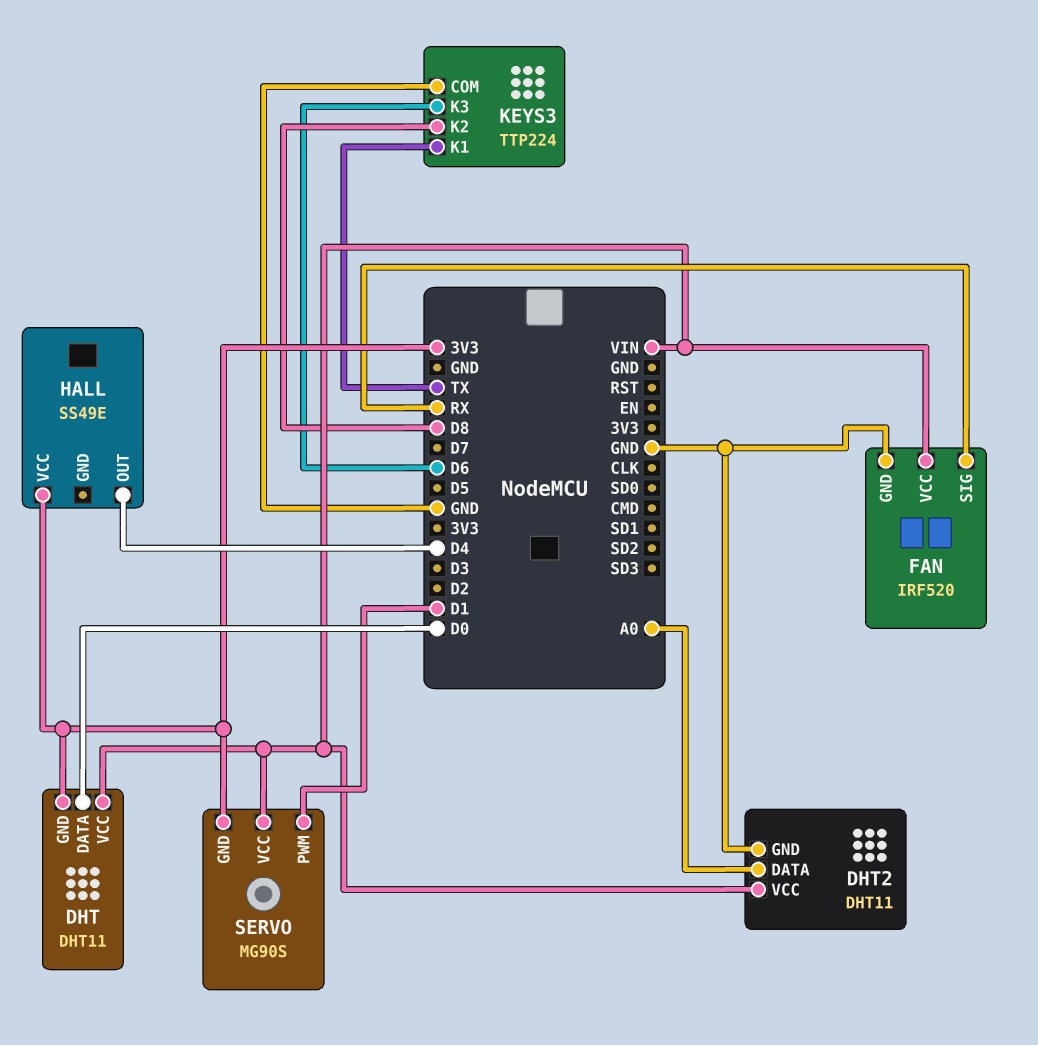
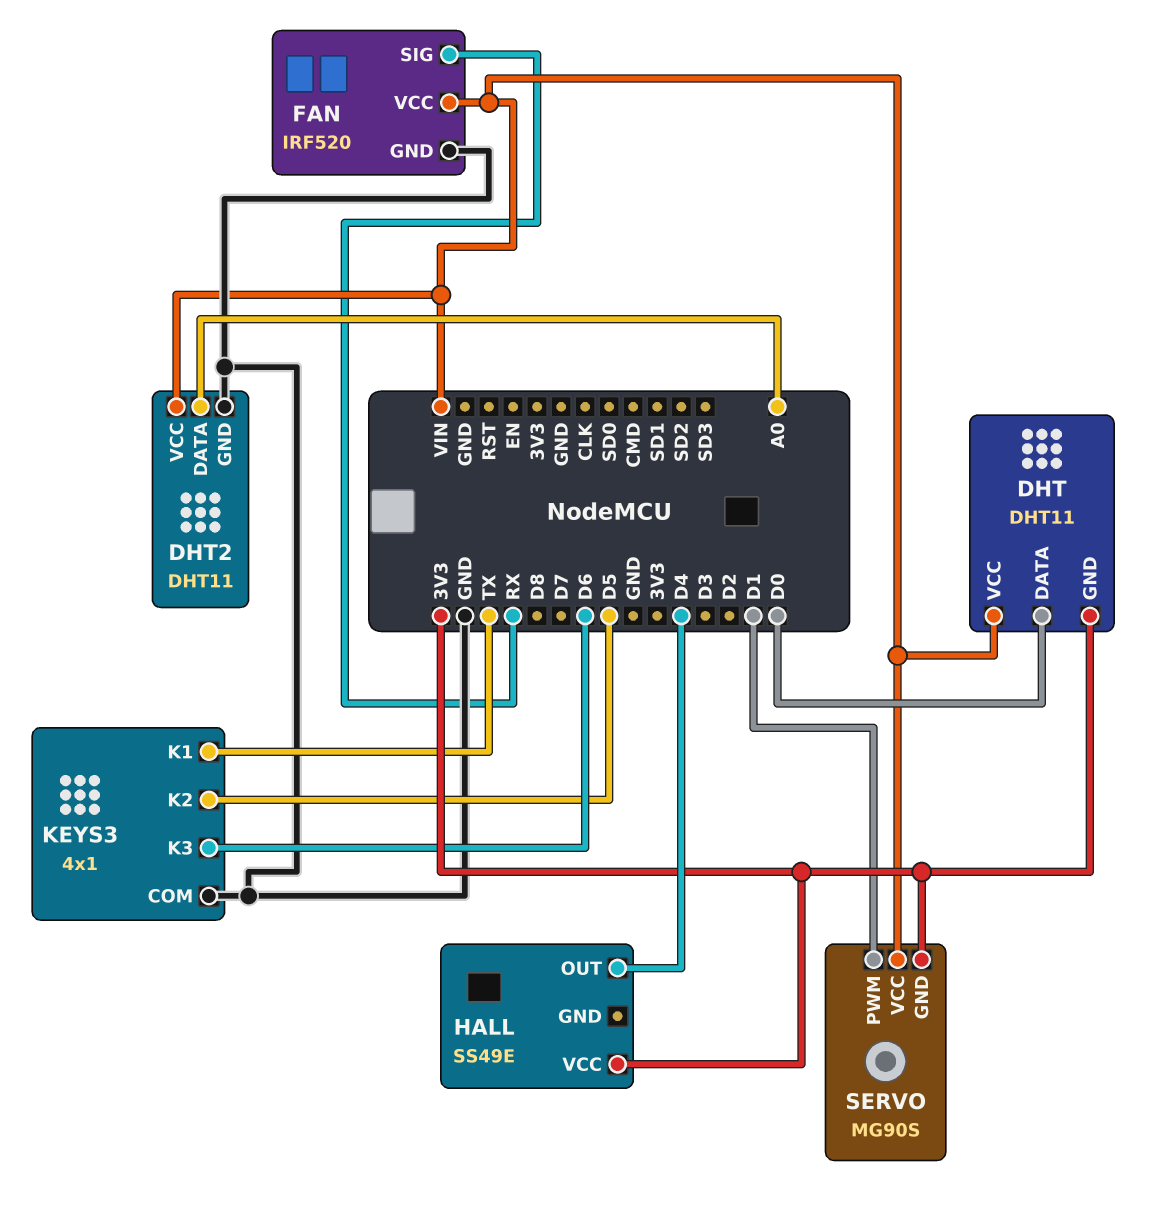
KEYS3: TTP224 -> 4x1
KEYS3 pin K2: D8 -> D5

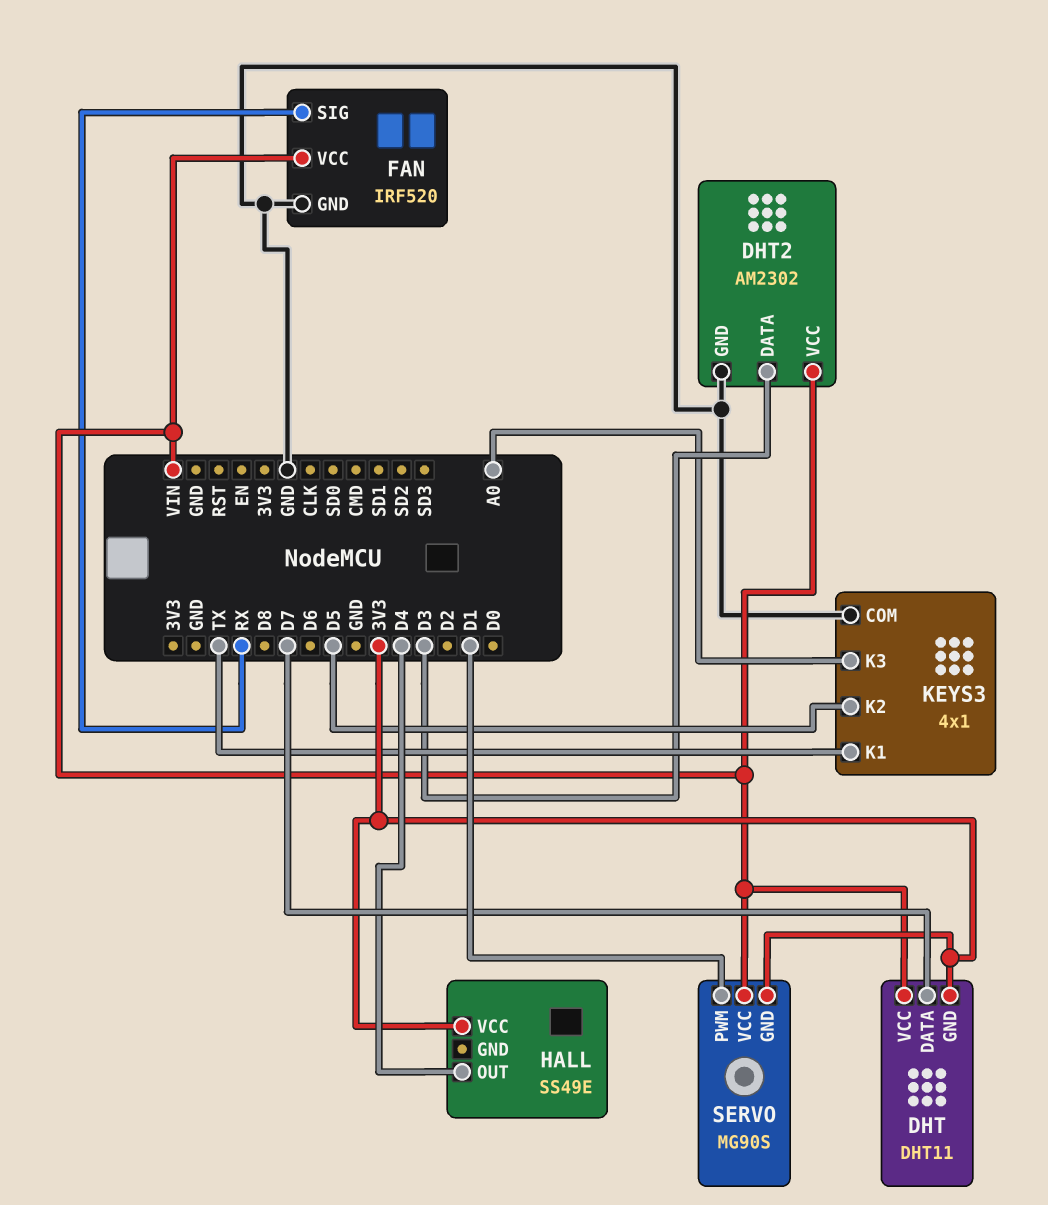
DHT pin DATA: D0 -> D7
DHT2: DHT11 -> AM2302
DHT2 pin DATA: A0 -> D3
KEYS3 pin K3: D6 -> A0

